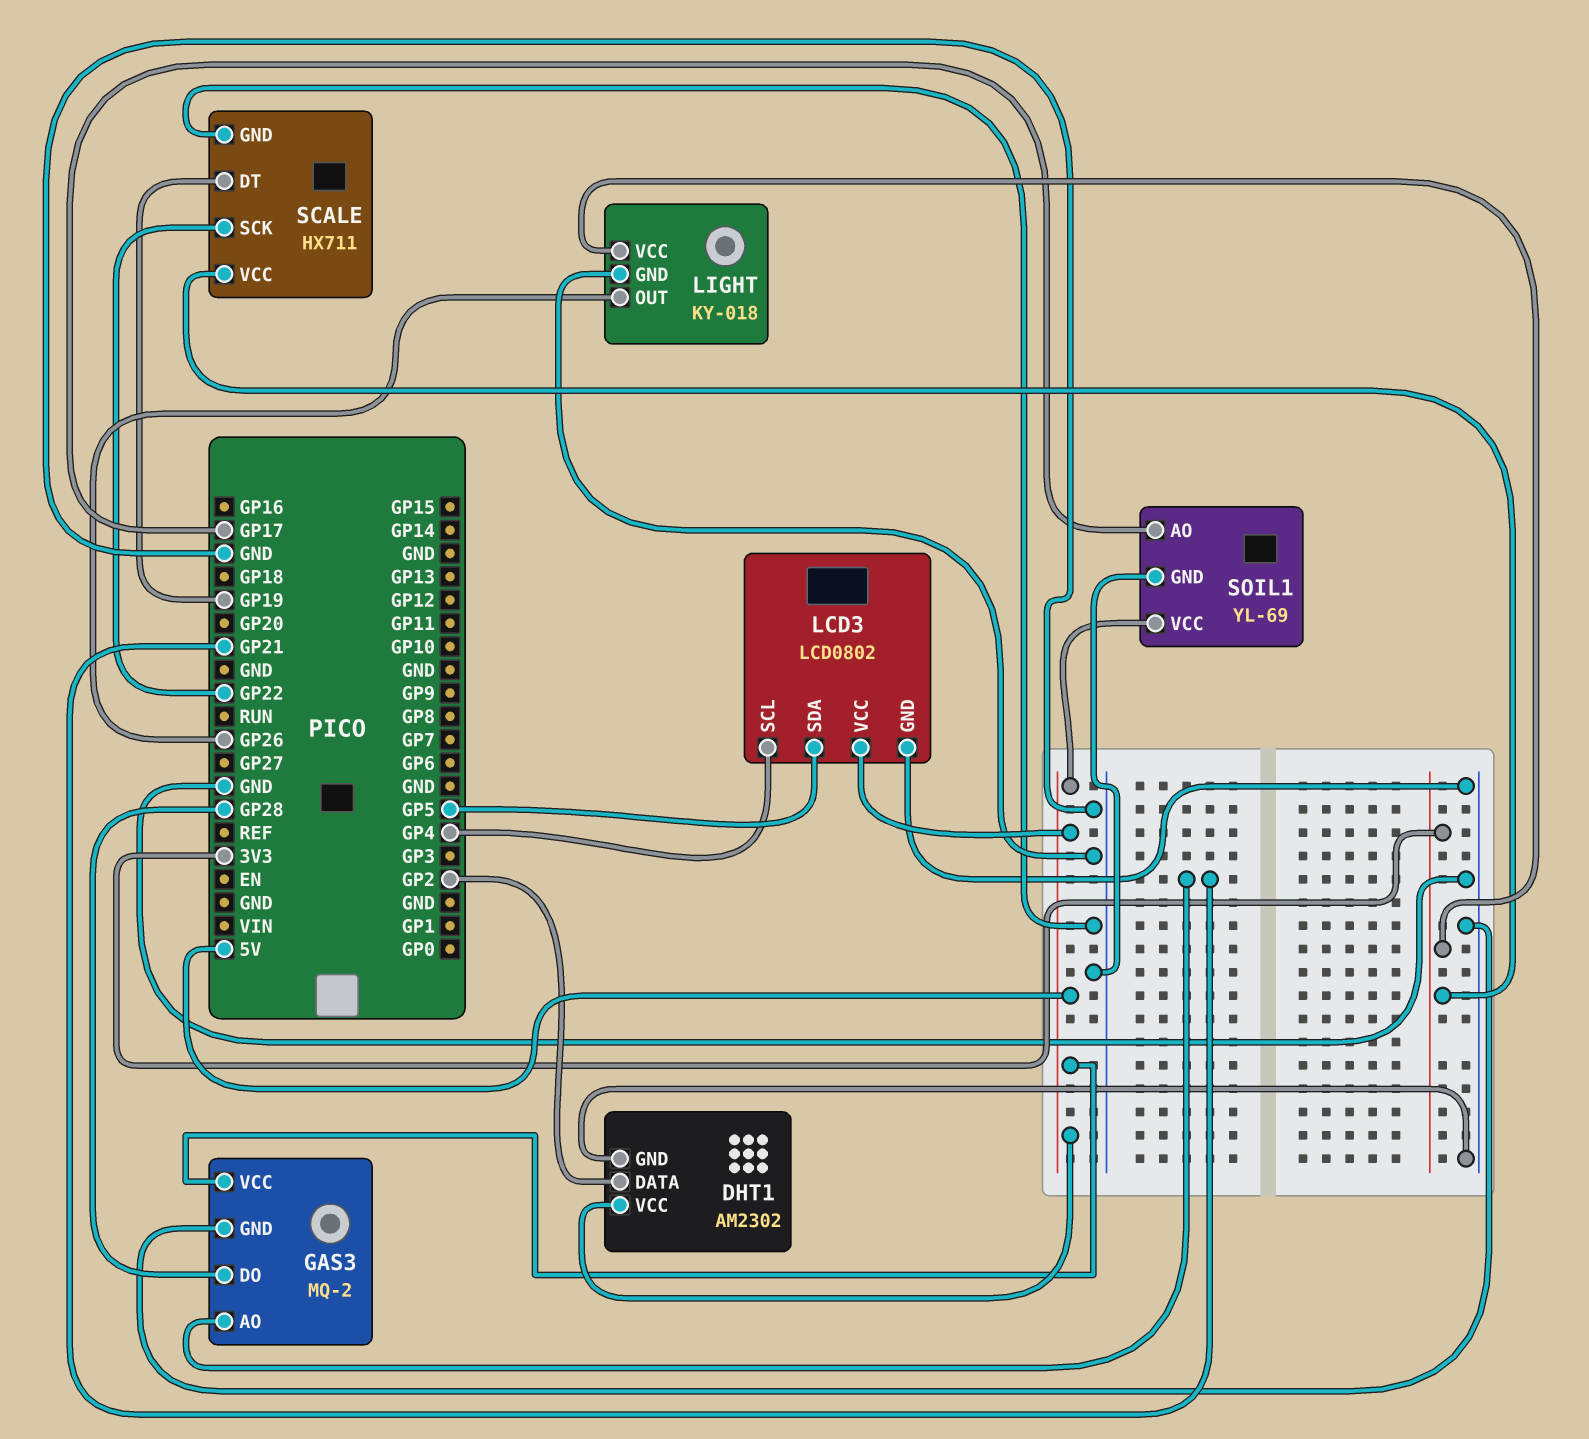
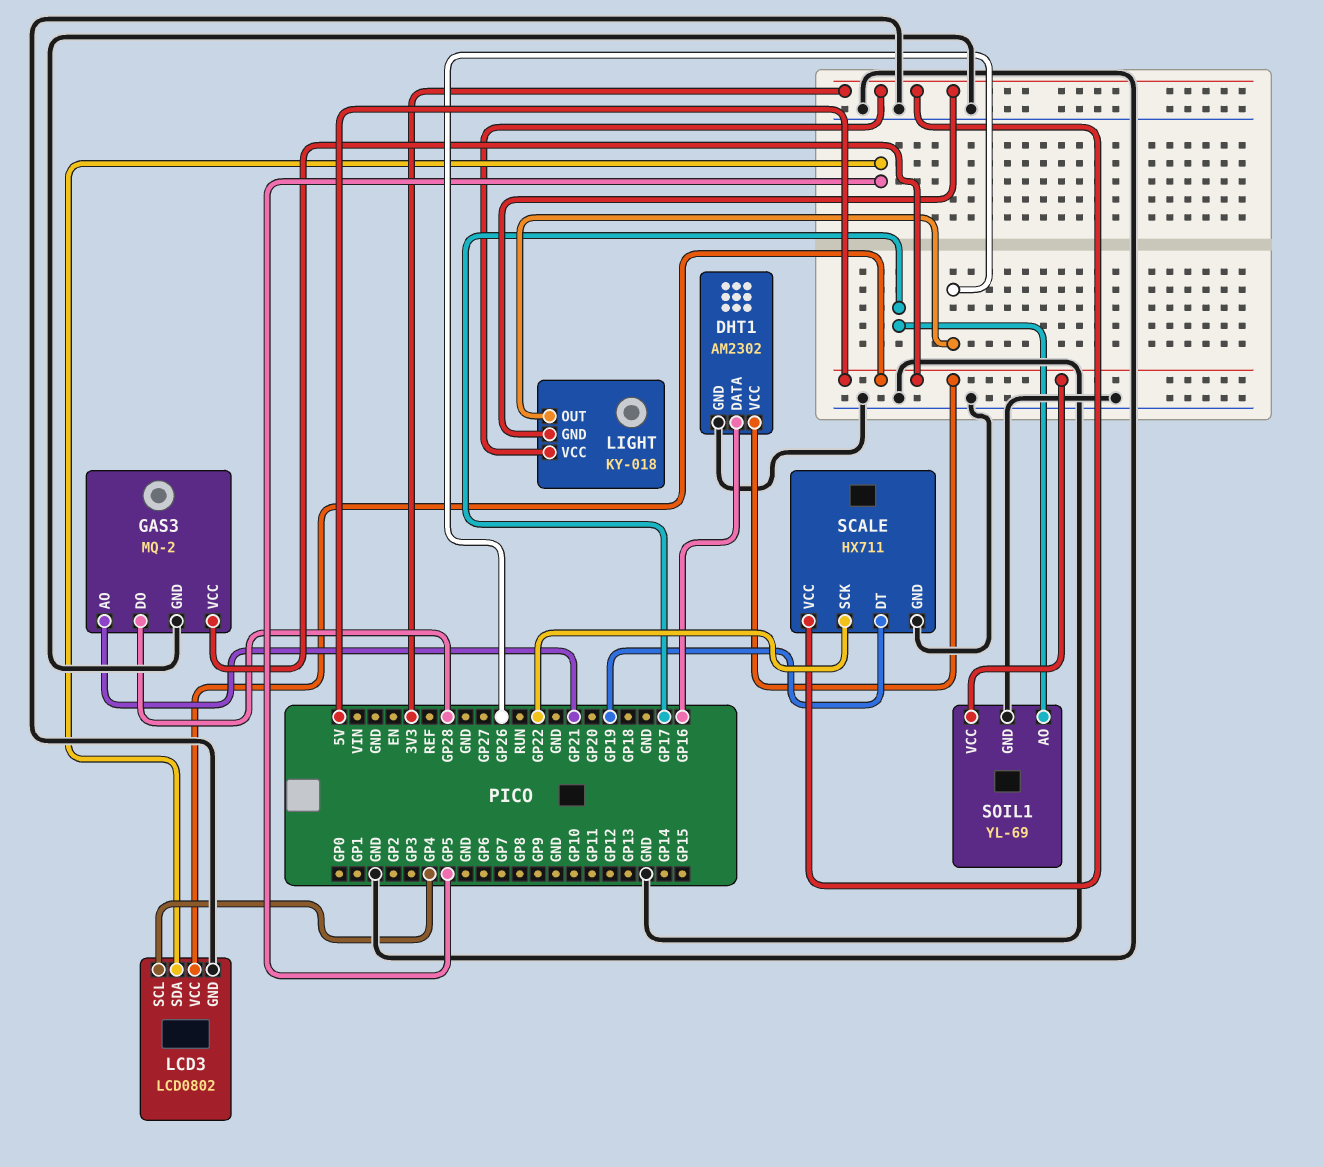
DHT1 pin DATA: GP2 -> GP16
LIGHT pin GND: GND -> 3V3

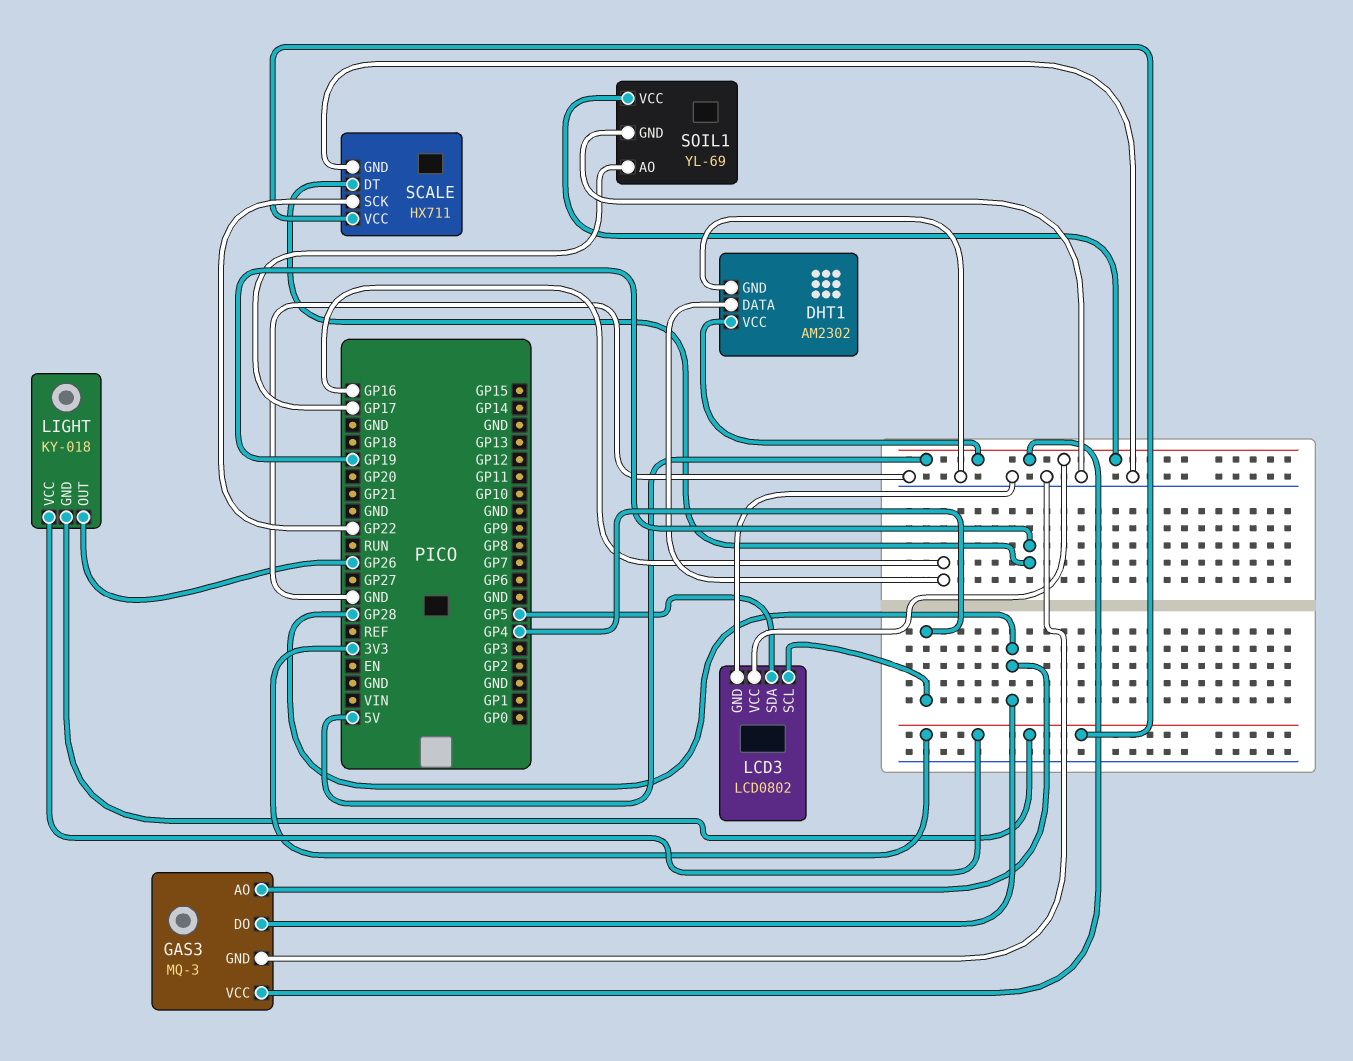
GAS3: MQ-2 -> MQ-3
GAS3 pin AO: GP21 -> GP28

